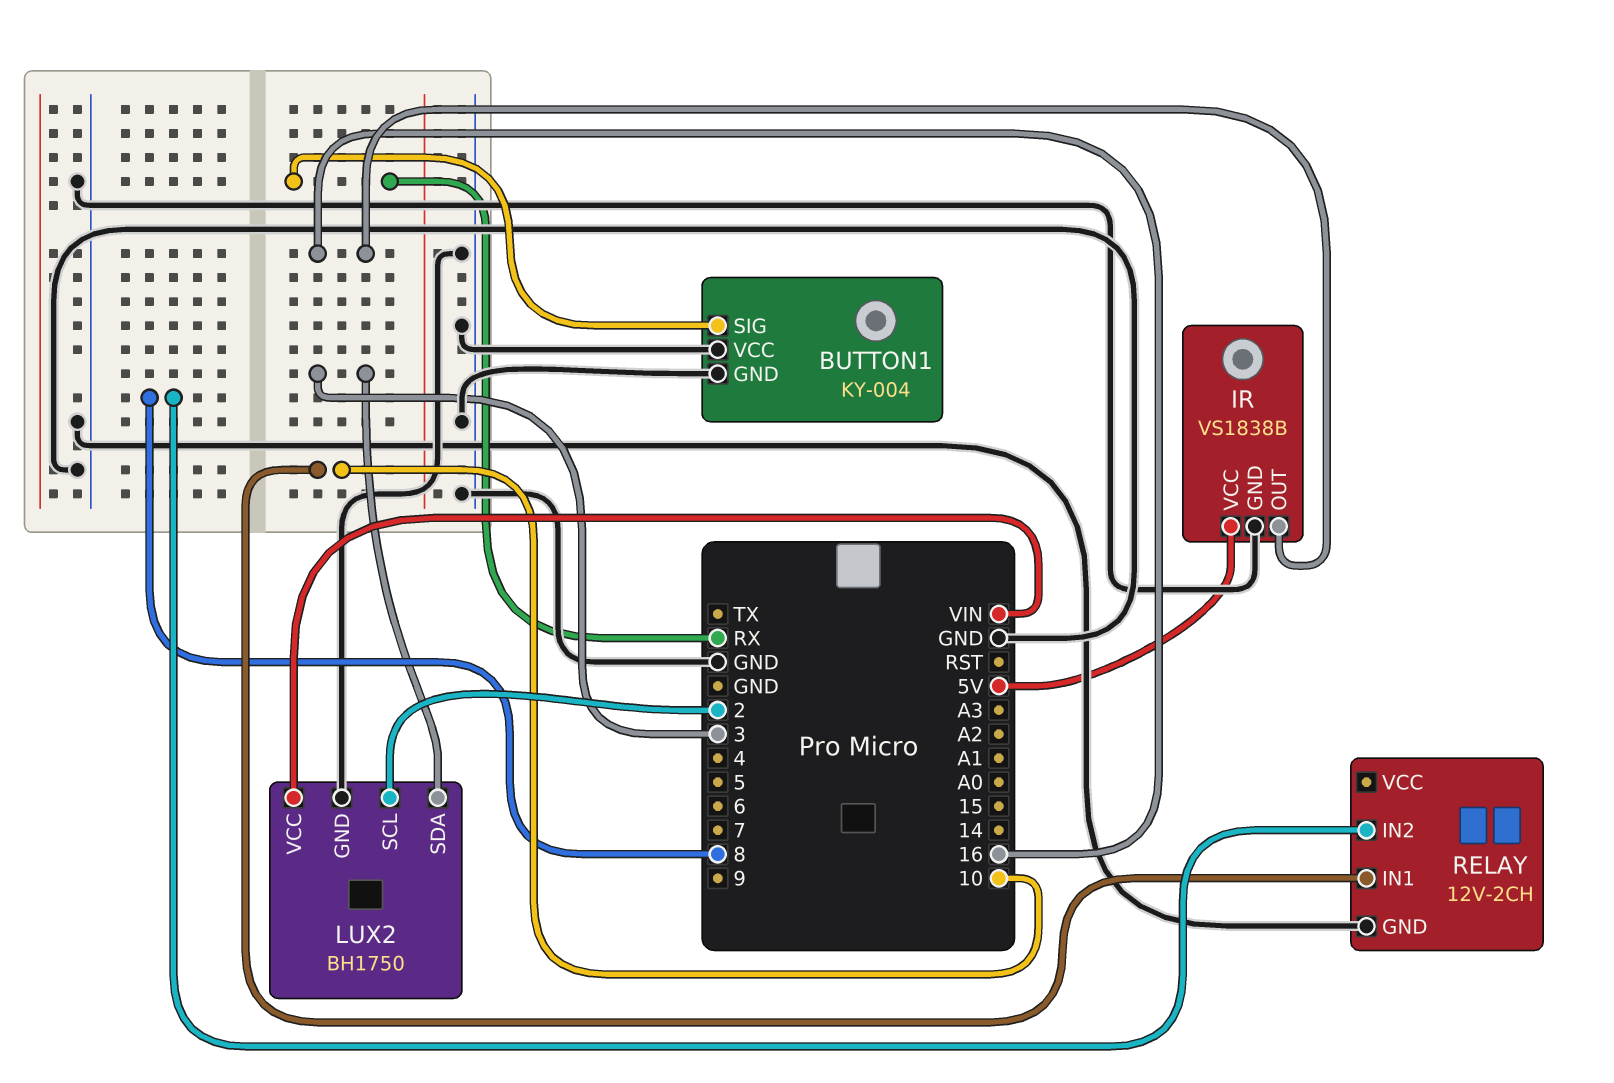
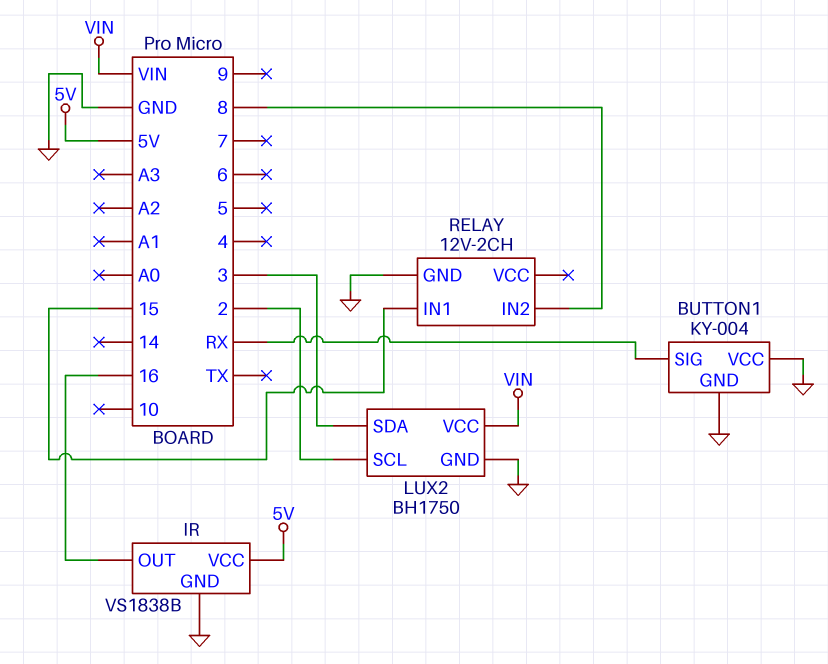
RELAY pin IN1: 10 -> 15

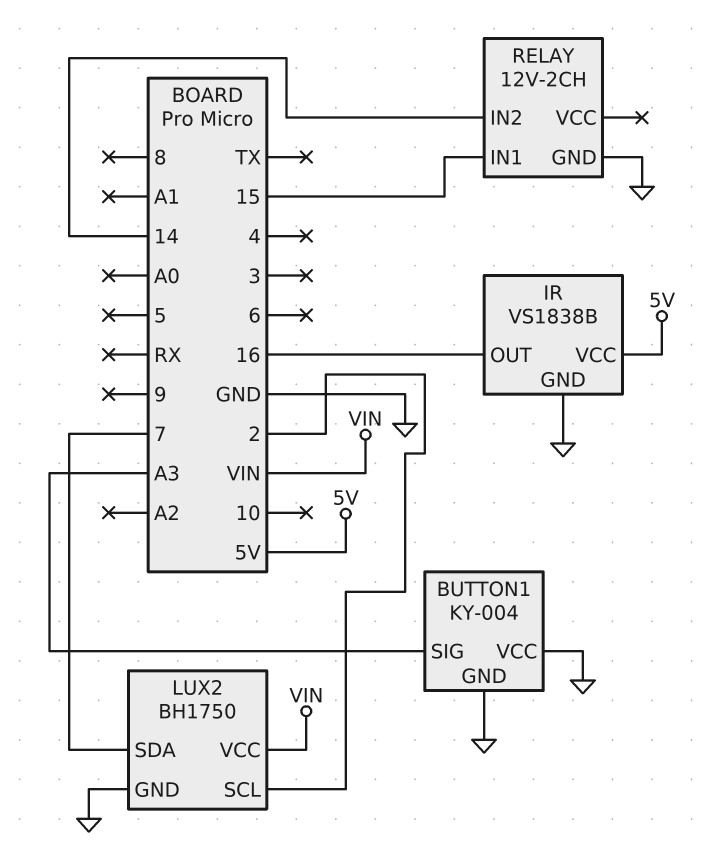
BUTTON1 pin SIG: RX -> A3
LUX2 pin SDA: 3 -> 7
RELAY pin IN2: 8 -> 14

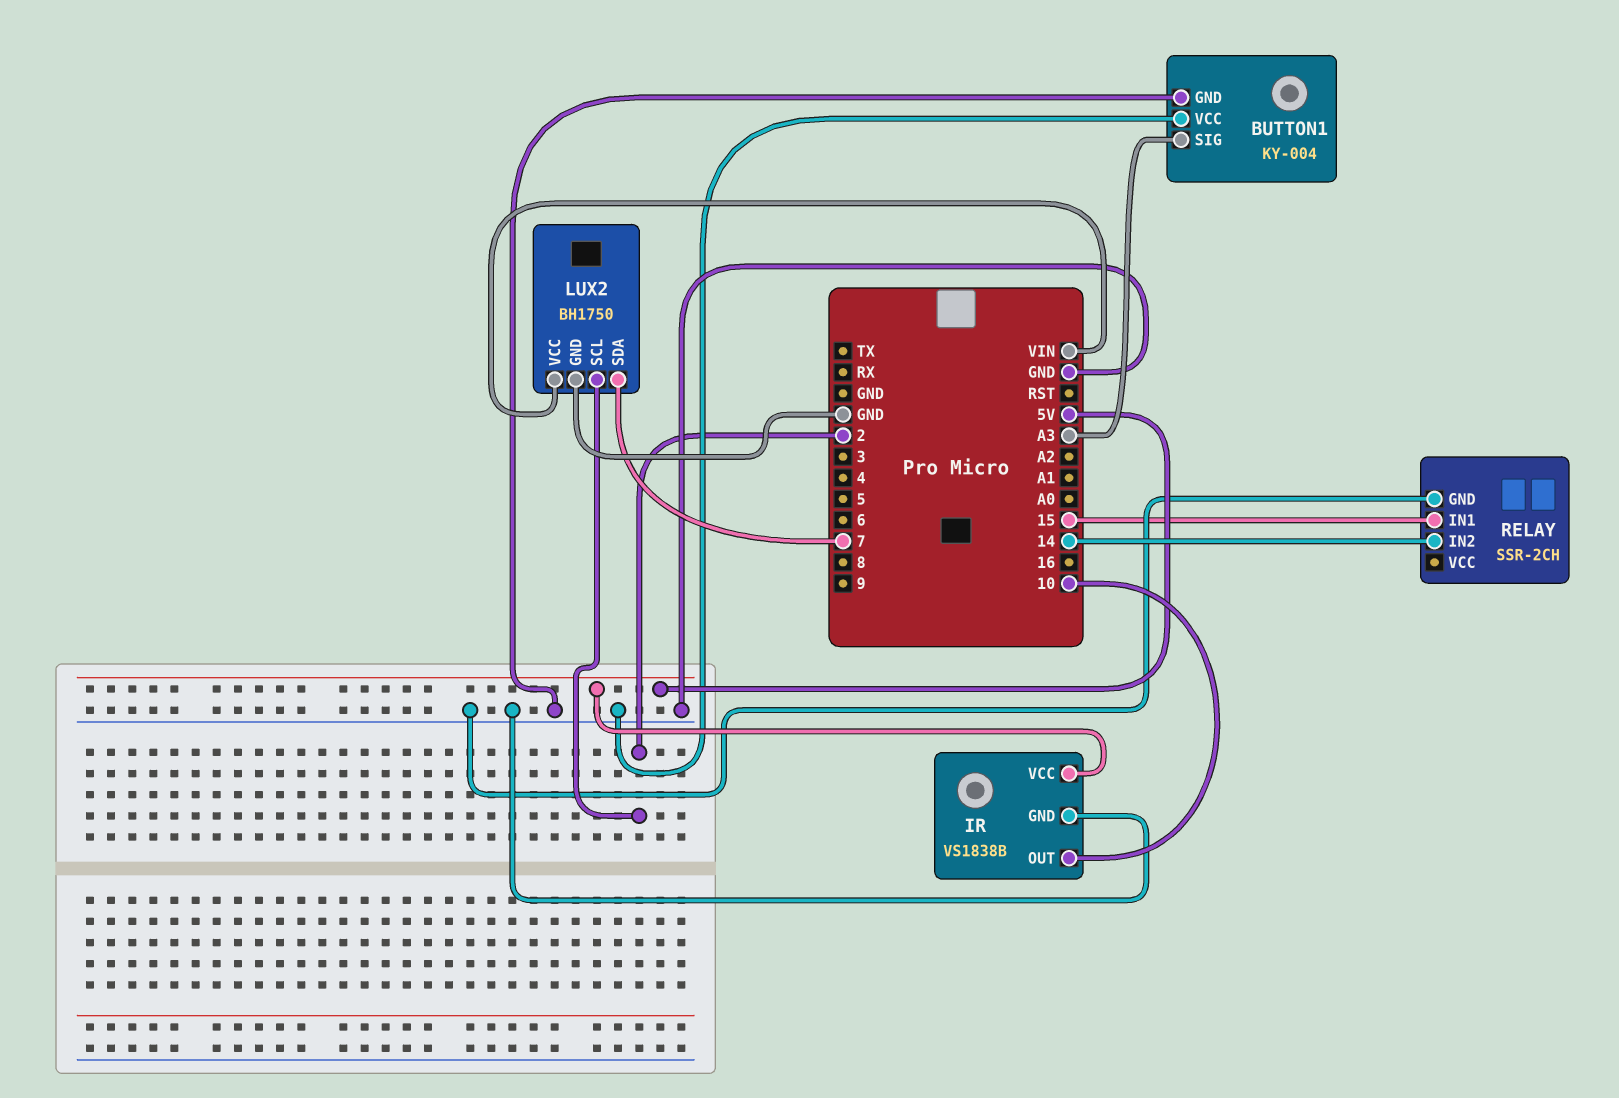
IR pin OUT: 16 -> 10
RELAY: 12V-2CH -> SSR-2CH

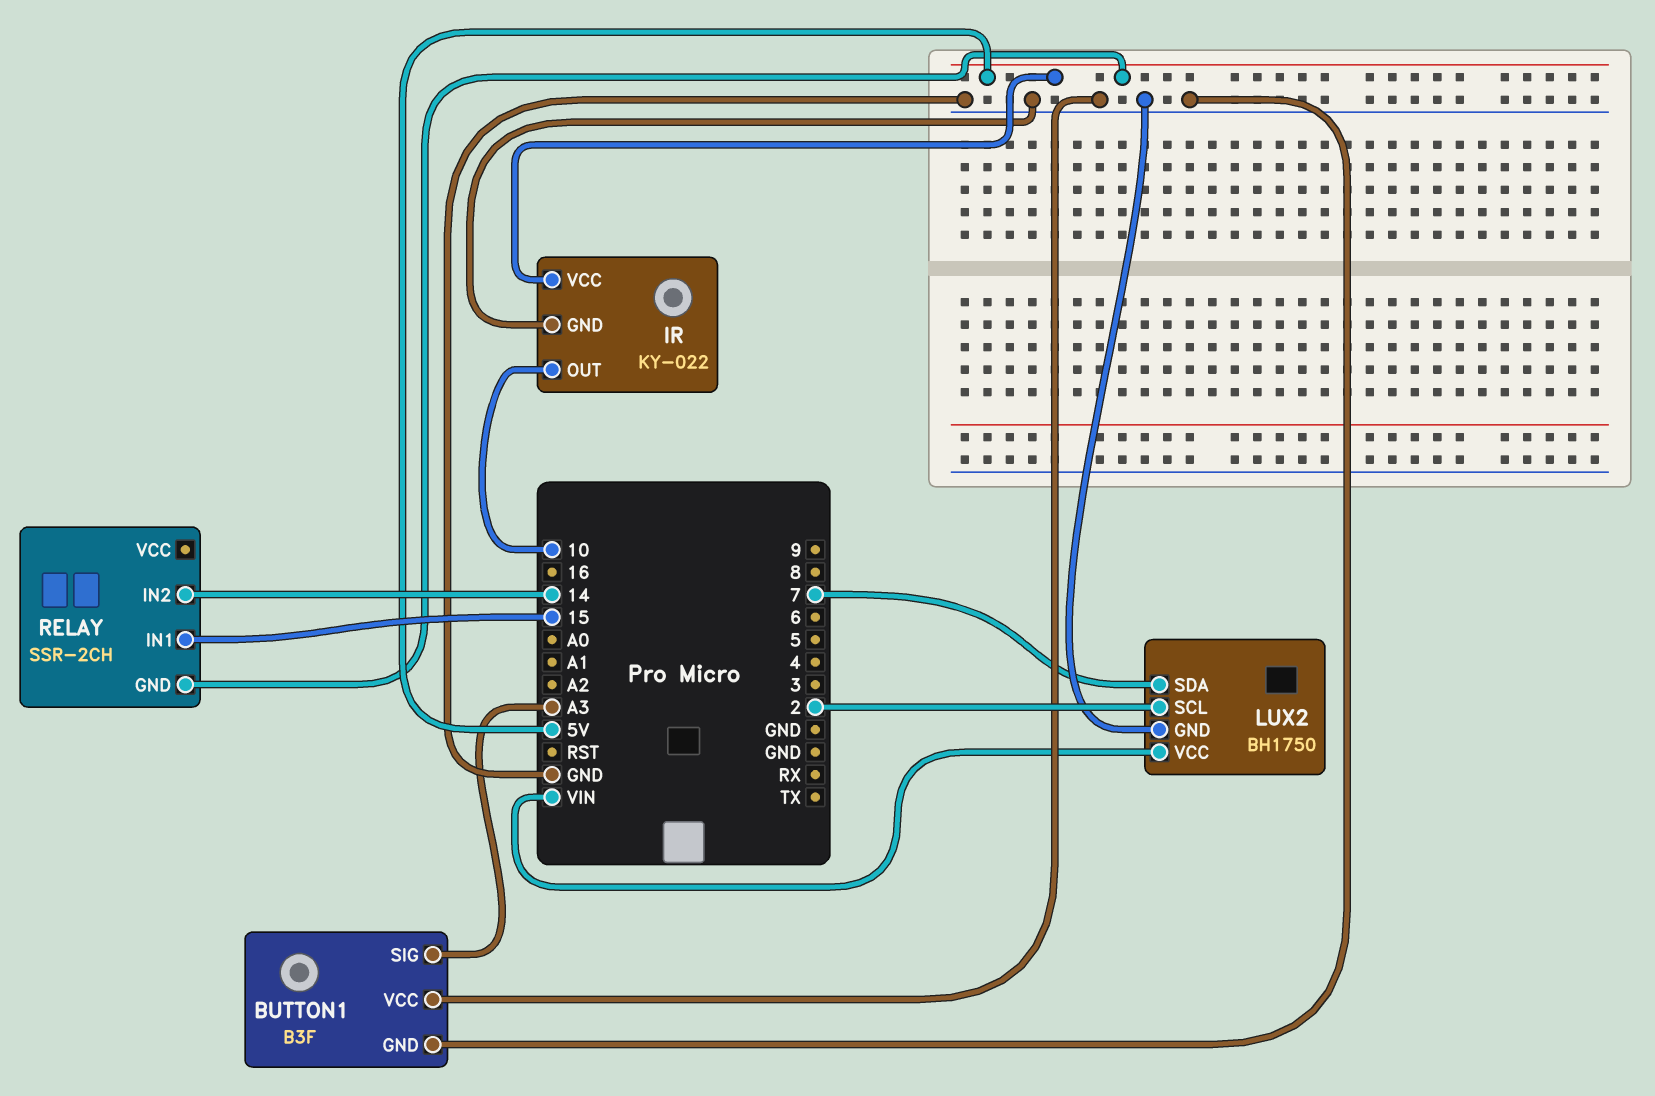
BUTTON1: KY-004 -> B3F
IR: VS1838B -> KY-022
RELAY pin GND: GND -> 5V

